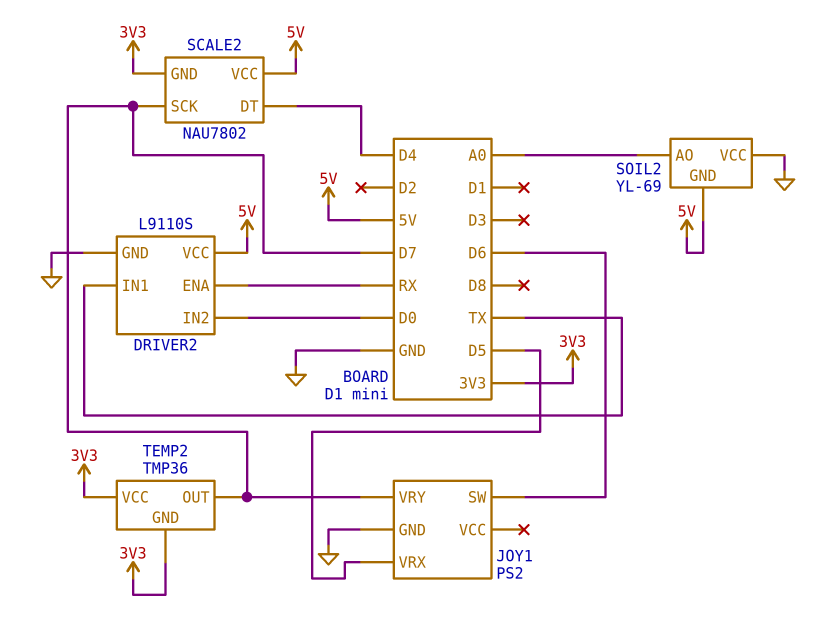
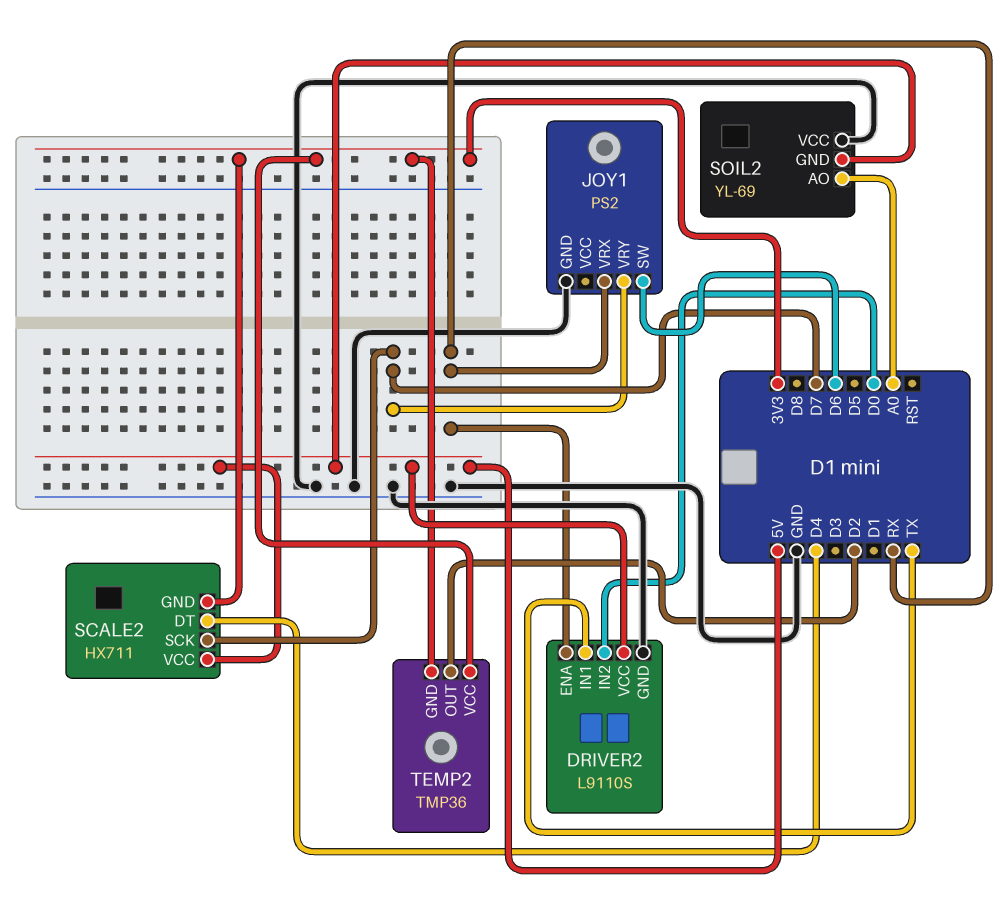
JOY1 pin VRX: D5 -> RX
SCALE2: NAU7802 -> HX711
TEMP2 pin OUT: D7 -> D2

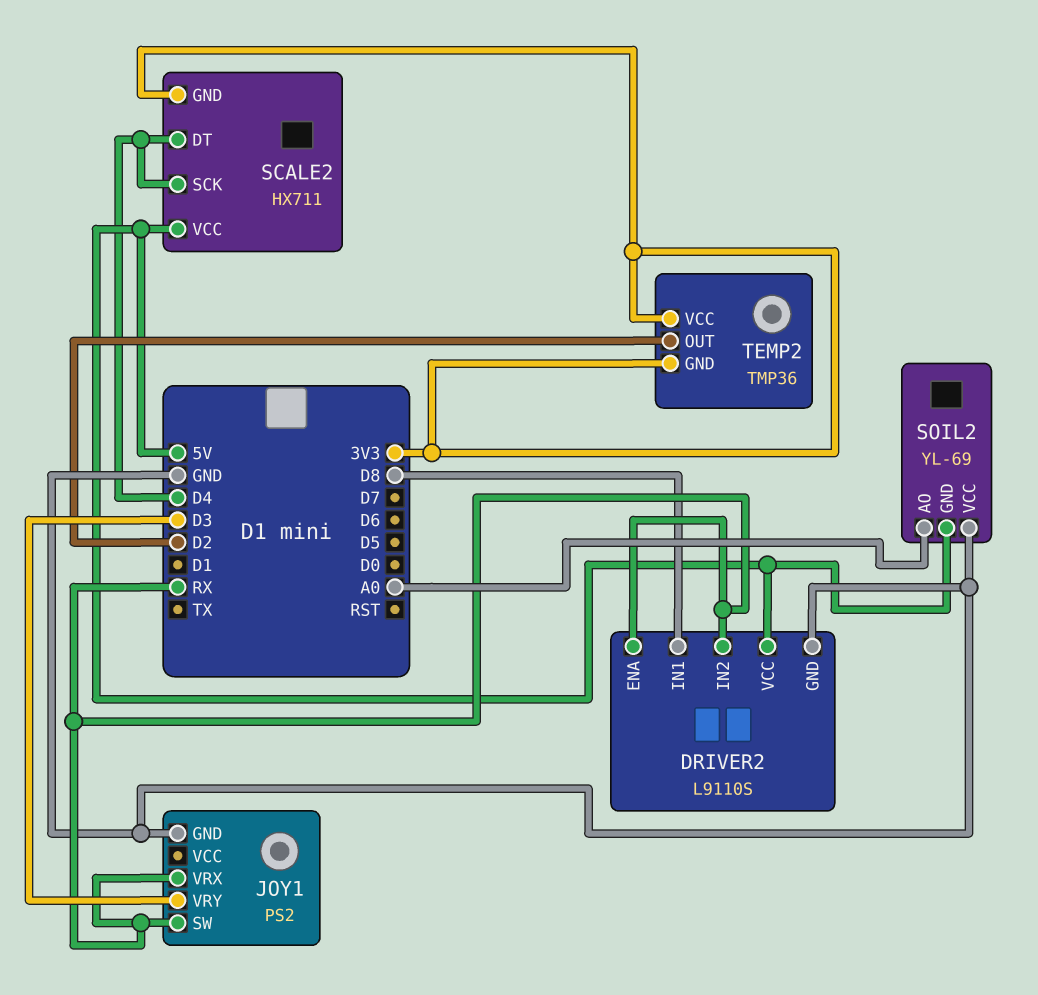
DRIVER2 pin IN1: TX -> D8
DRIVER2 pin IN2: D0 -> RX
JOY1 pin SW: D6 -> RX
JOY1 pin VRY: D7 -> D3
SCALE2 pin SCK: D7 -> D4

